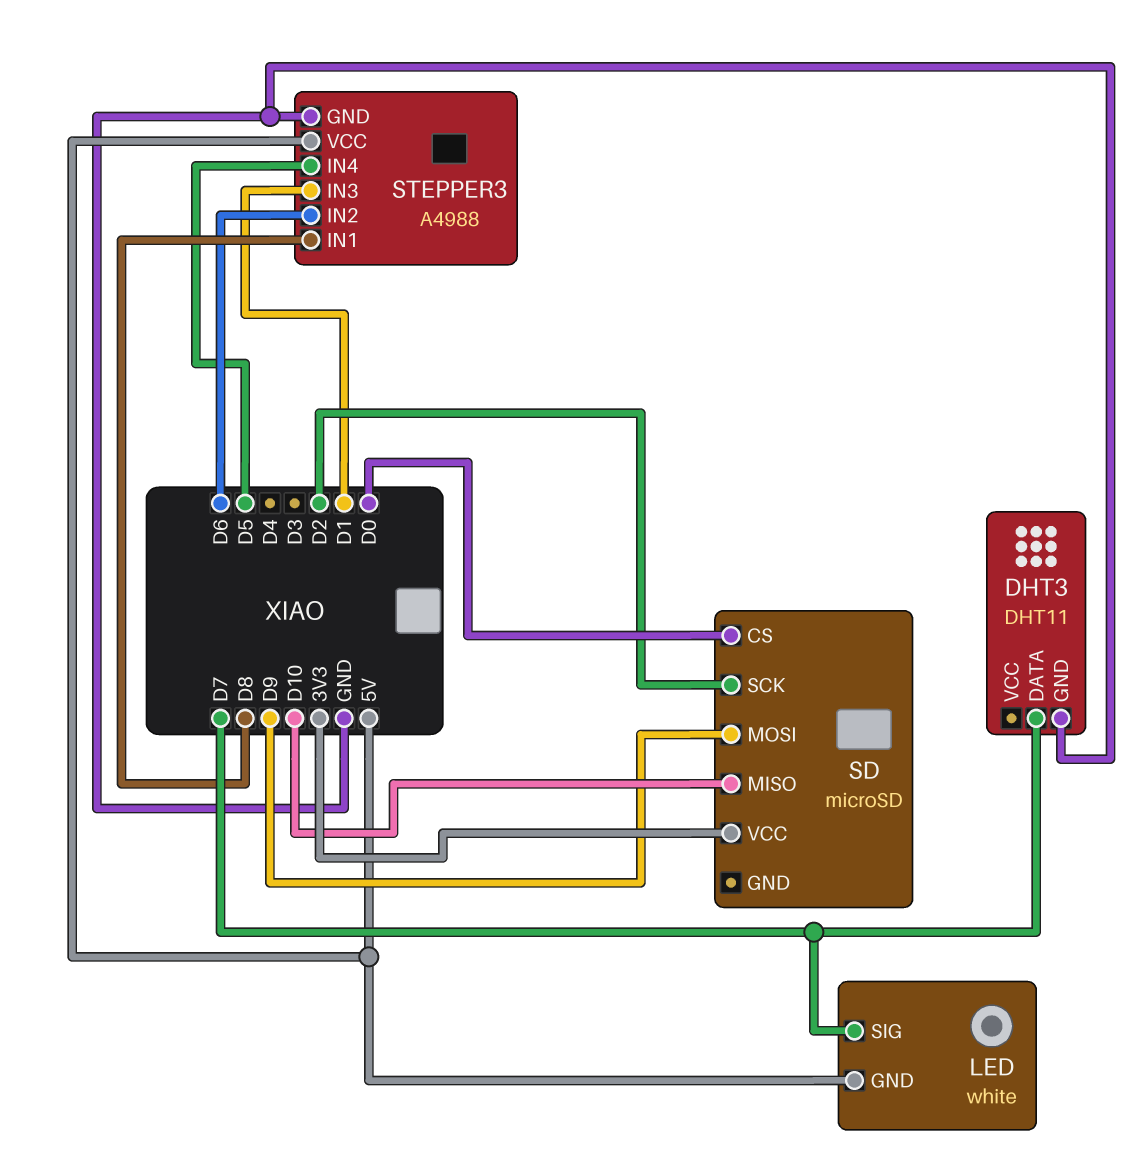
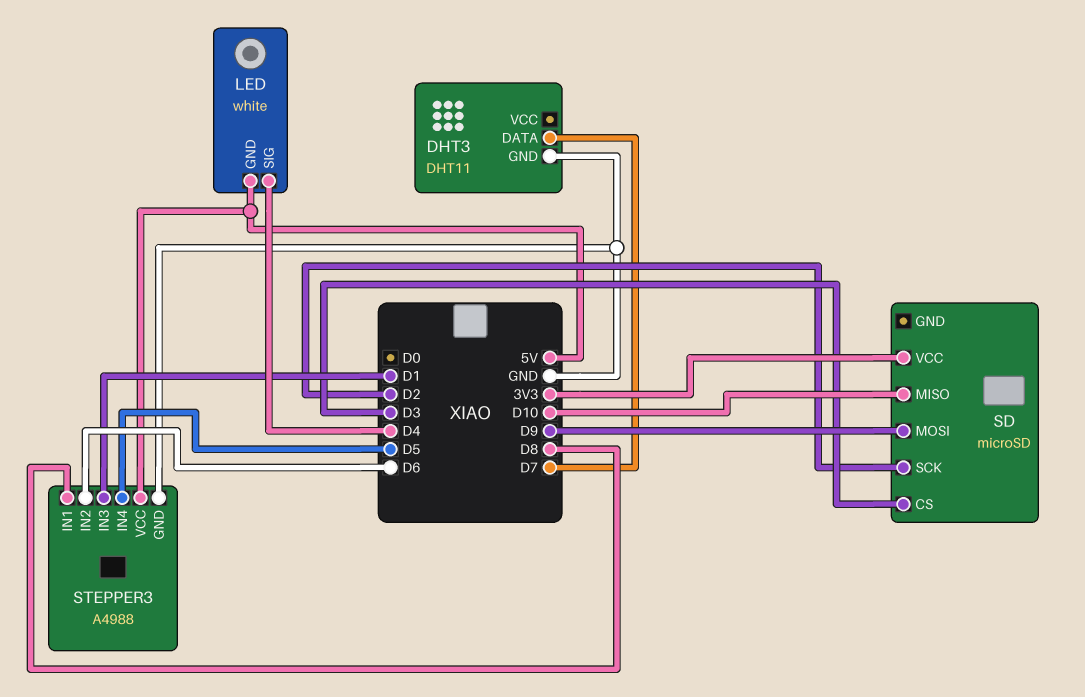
LED pin SIG: D7 -> D4
SD pin CS: D0 -> D3

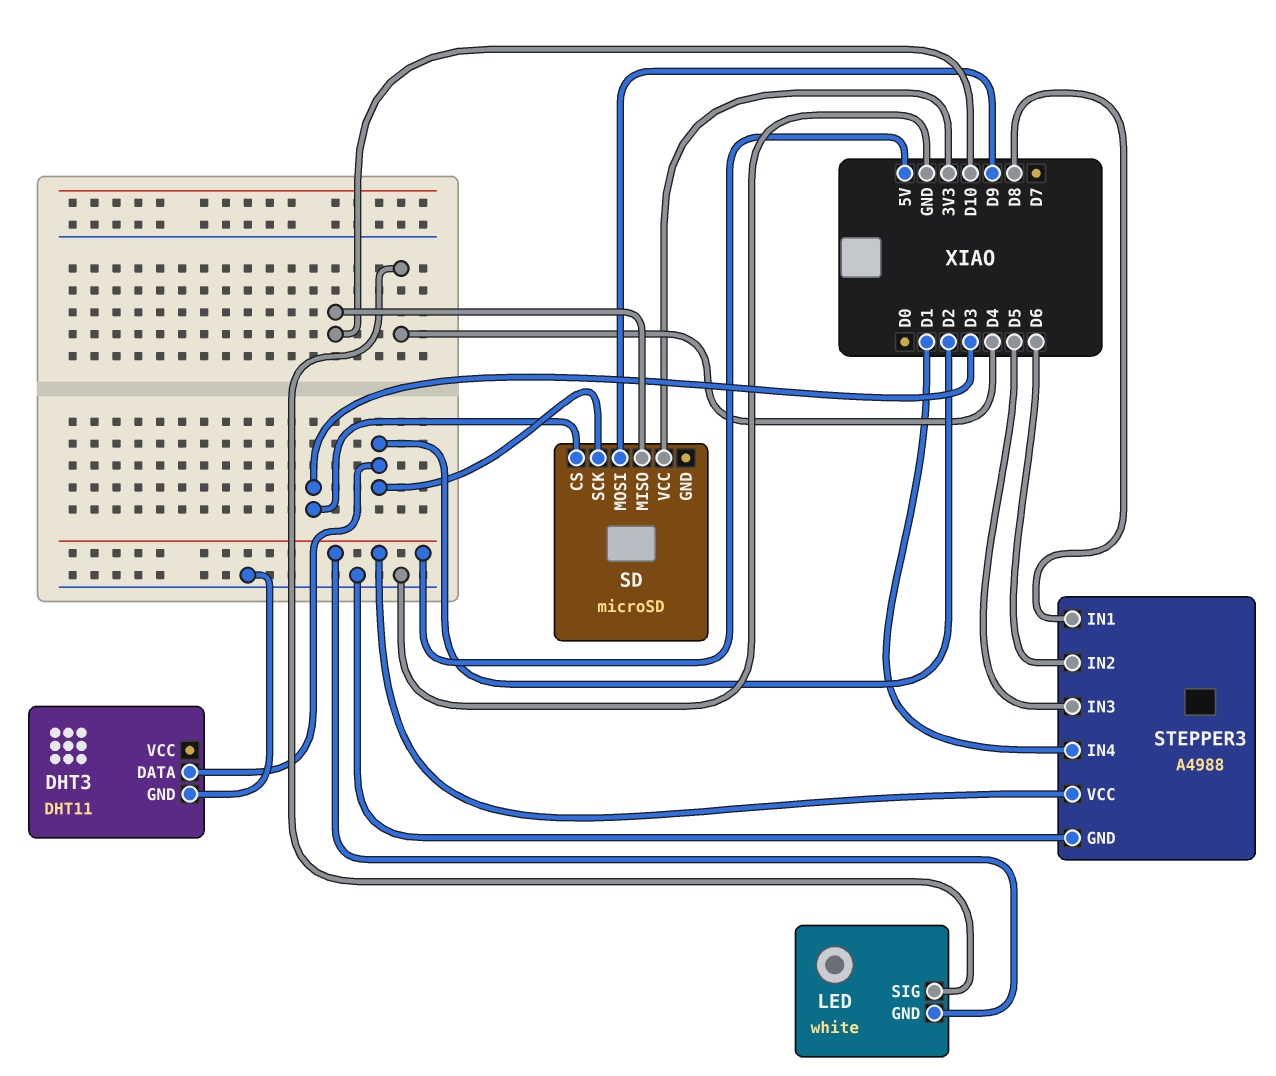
DHT3 pin DATA: D7 -> D2
STEPPER3 pin IN3: D1 -> D5
STEPPER3 pin IN4: D5 -> D1

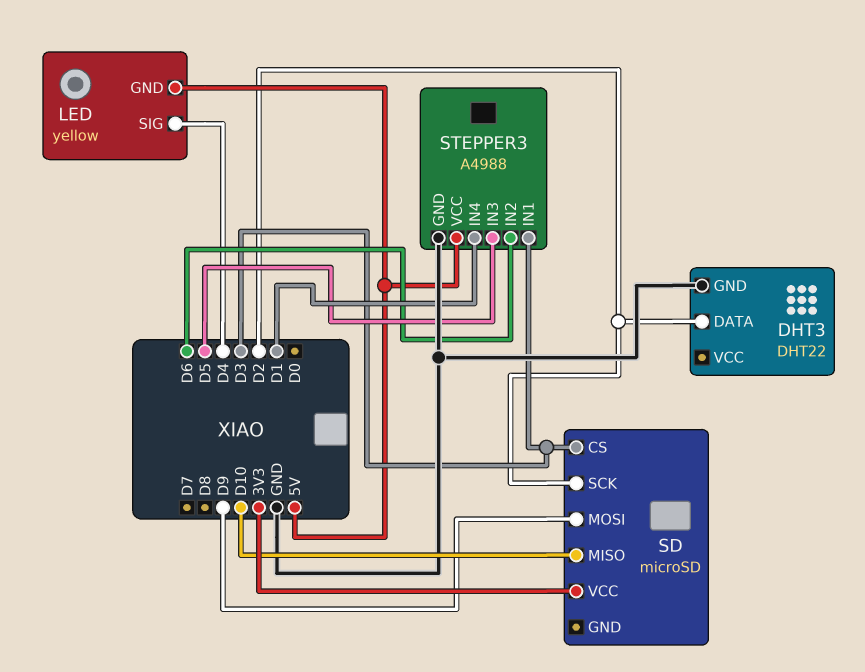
DHT3: DHT11 -> DHT22
LED: white -> yellow
STEPPER3 pin IN1: D8 -> D3

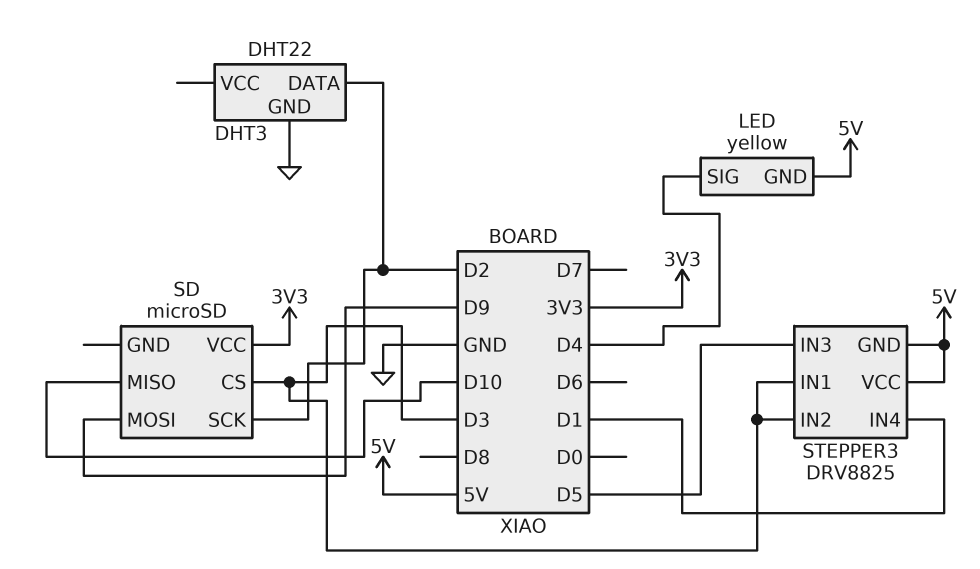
STEPPER3: A4988 -> DRV8825
STEPPER3 pin GND: GND -> 5V
STEPPER3 pin IN2: D6 -> D3

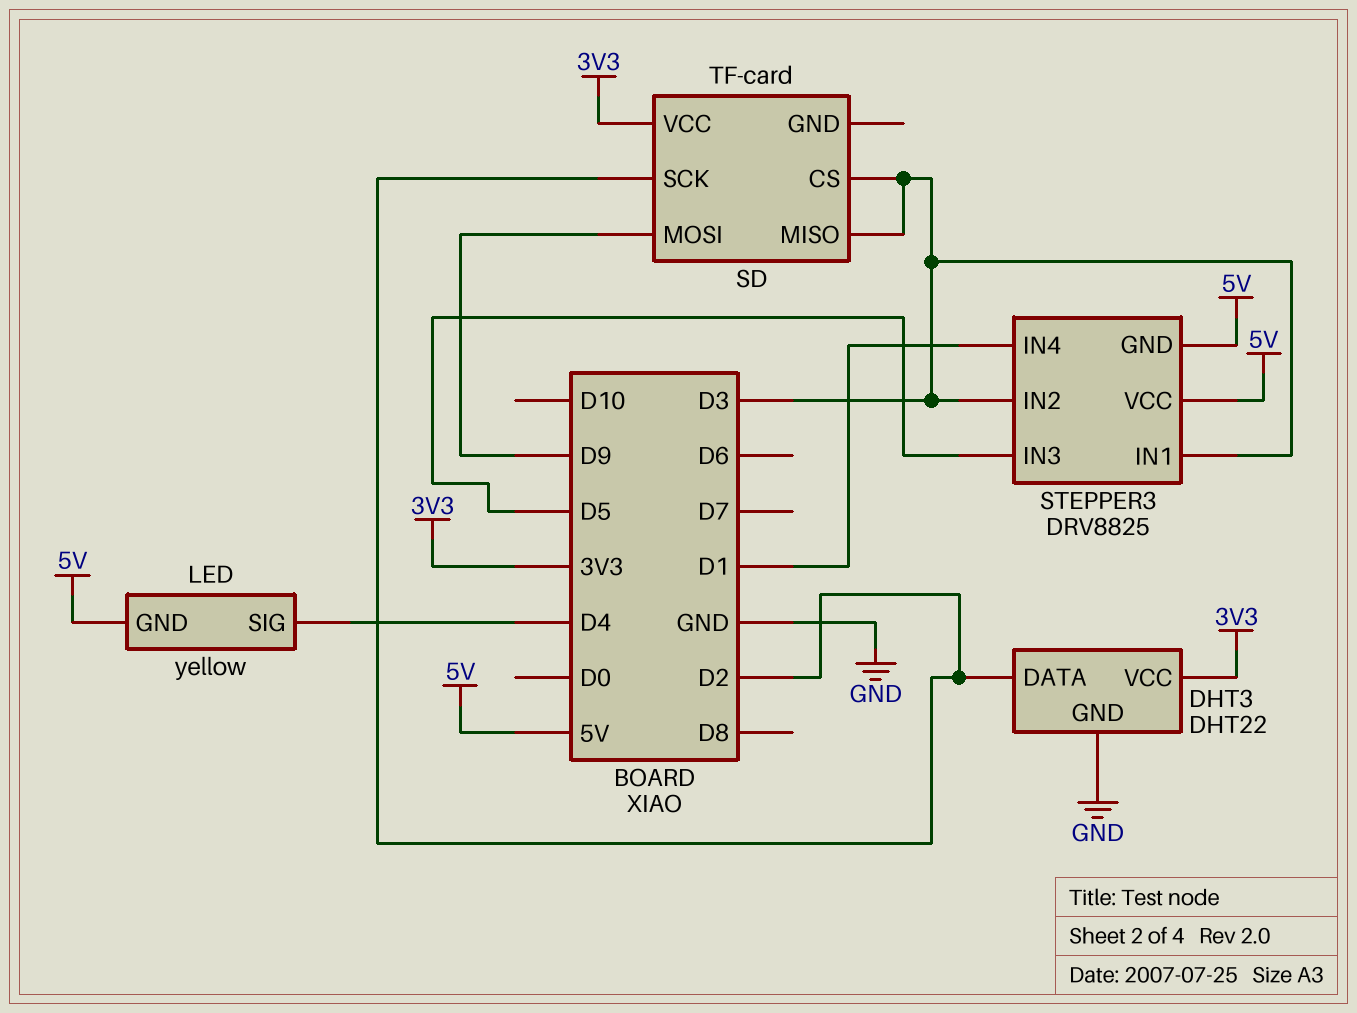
DHT3 pin VCC: none -> 3V3
SD: microSD -> TF-card
SD pin MISO: D10 -> D3

